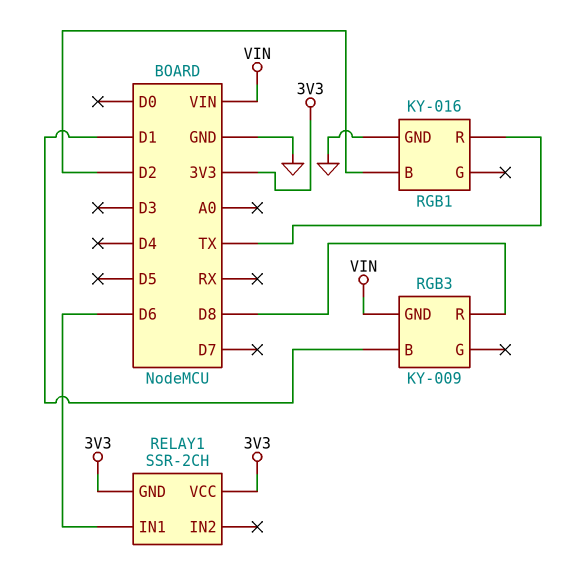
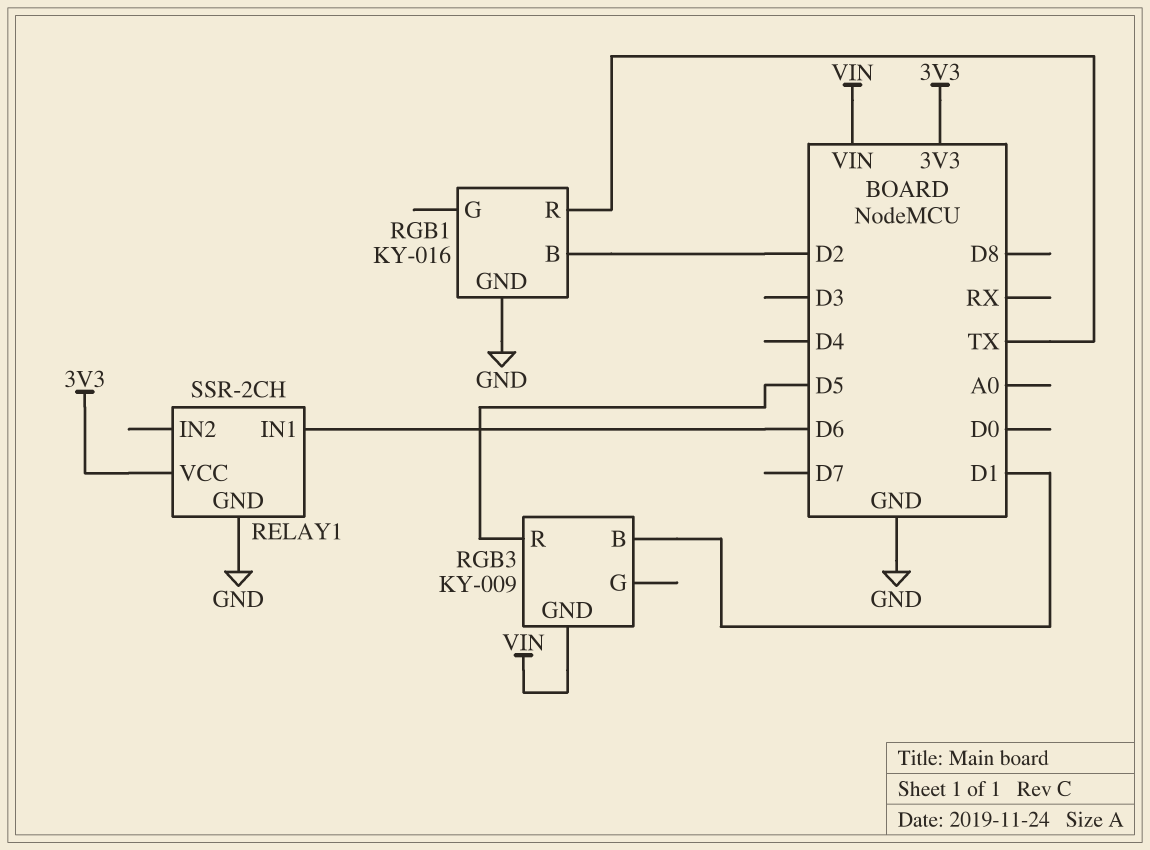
RELAY1 pin GND: 3V3 -> GND
RGB3 pin R: D8 -> D5

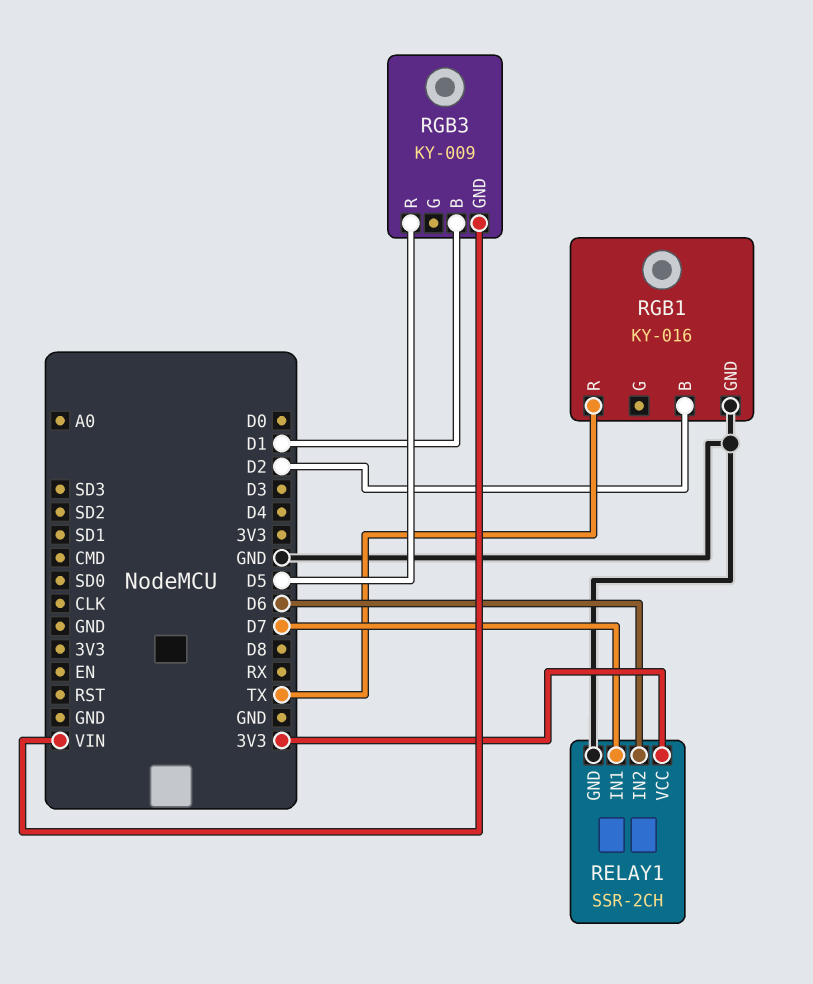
RELAY1 pin IN1: D6 -> D7
RELAY1 pin IN2: none -> D6

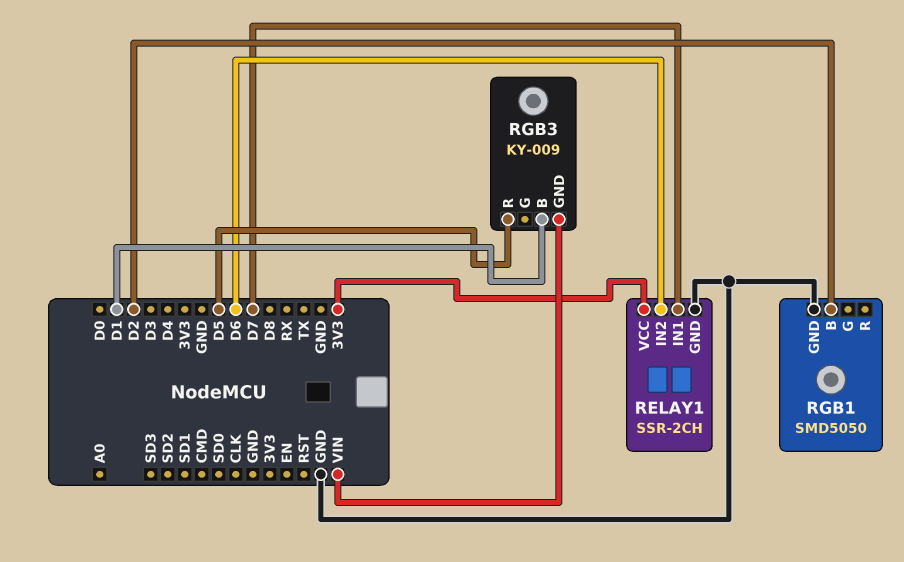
RGB1: KY-016 -> SMD5050
RGB1 pin R: TX -> none

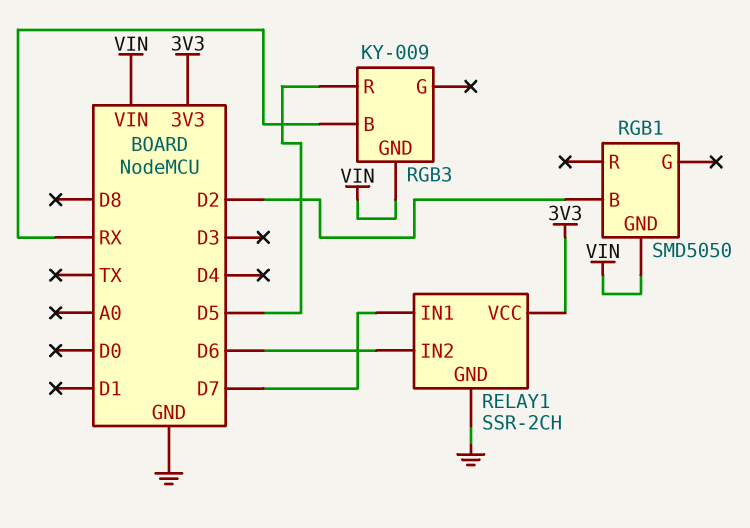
RGB1 pin GND: GND -> VIN
RGB3 pin B: D1 -> RX

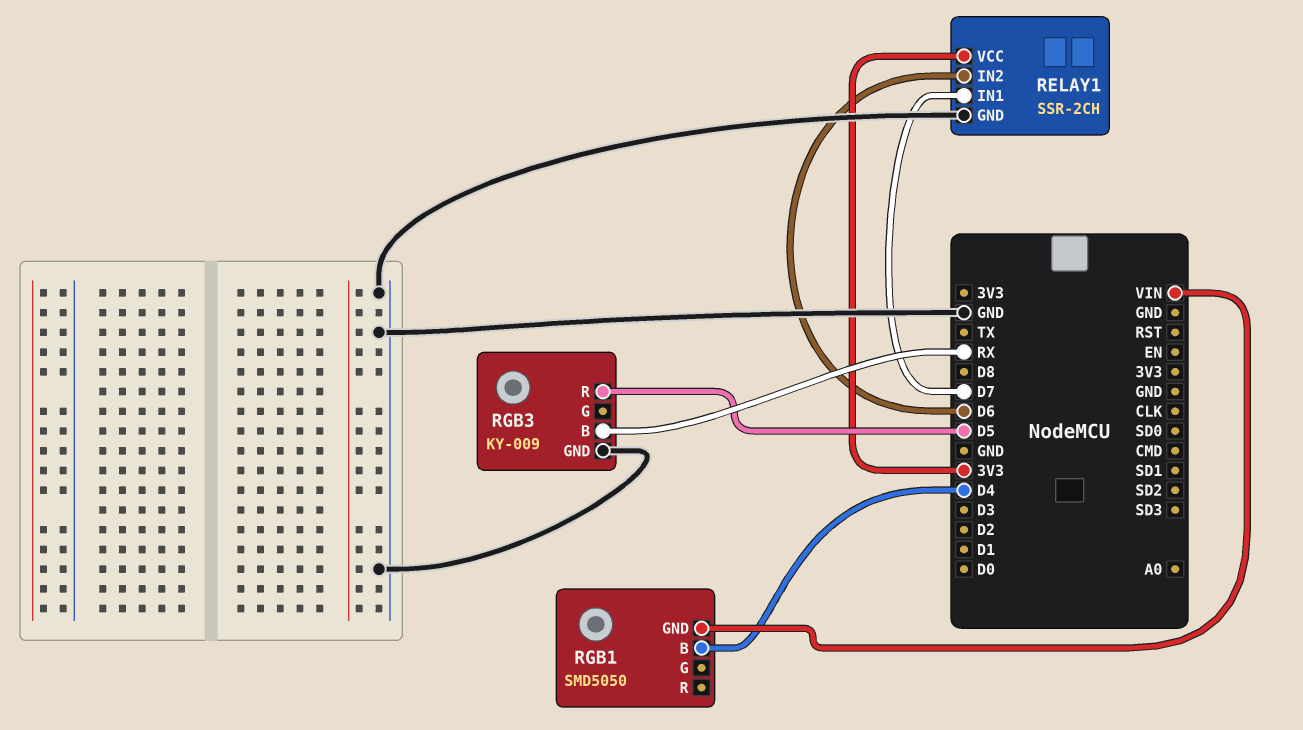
RGB1 pin B: D2 -> D4
RGB3 pin GND: VIN -> GND

